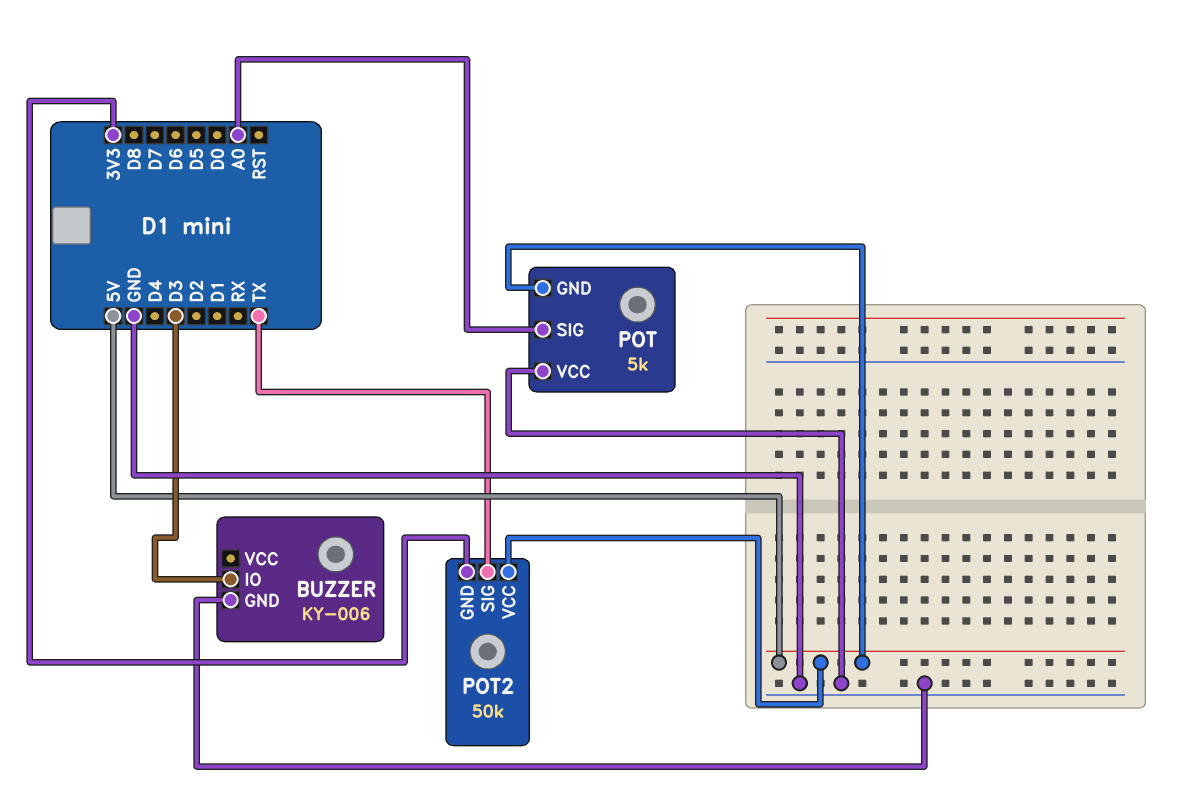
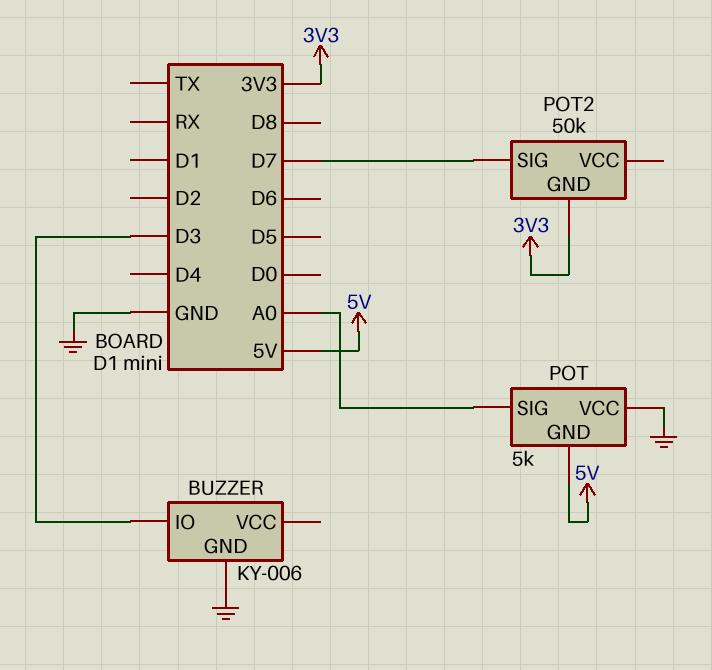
POT2 pin SIG: TX -> D7
POT2 pin VCC: 5V -> none

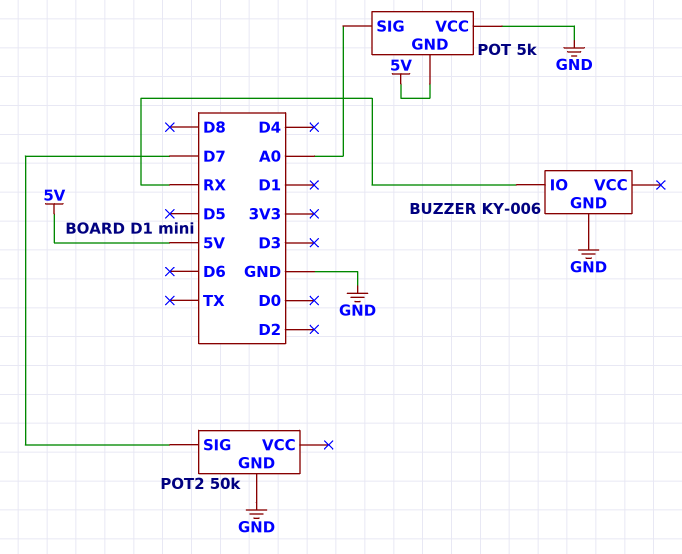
BUZZER pin IO: D3 -> RX
POT2 pin GND: 3V3 -> GND

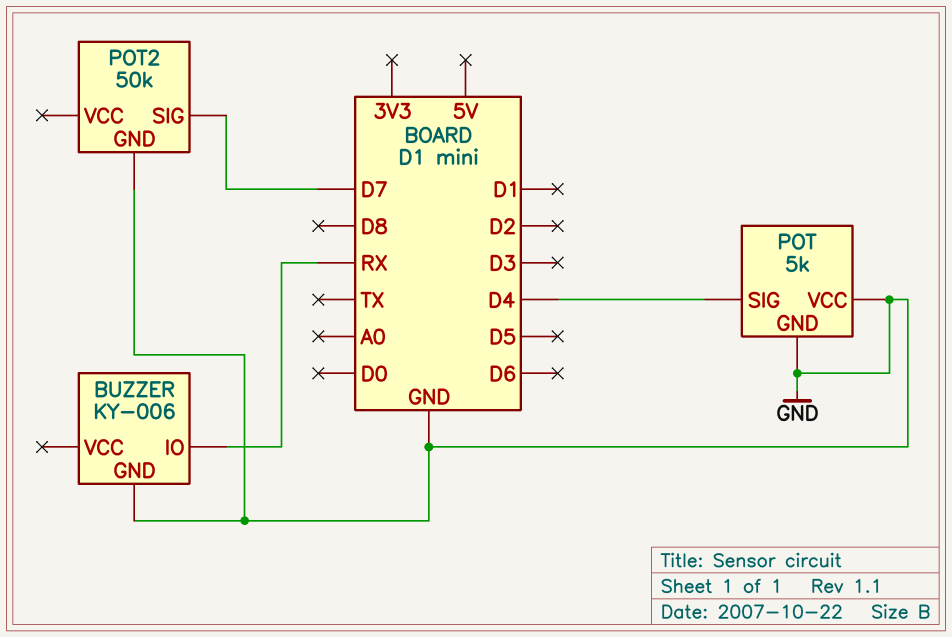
POT pin GND: 5V -> GND
POT pin SIG: A0 -> D4

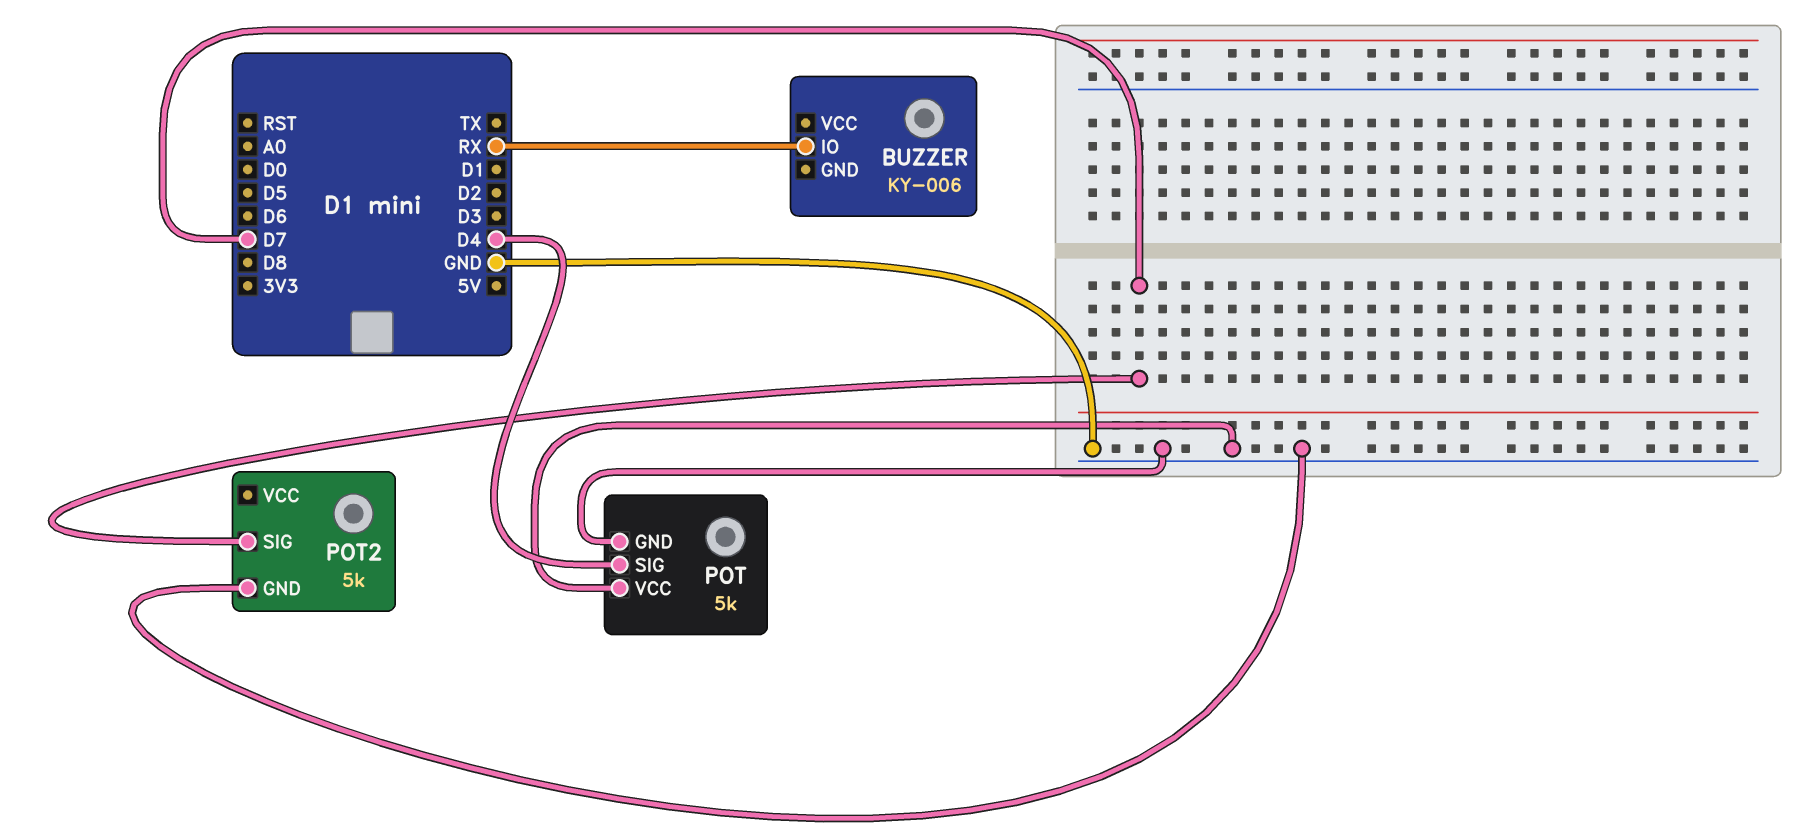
BUZZER pin GND: GND -> none
POT2: 50k -> 5k

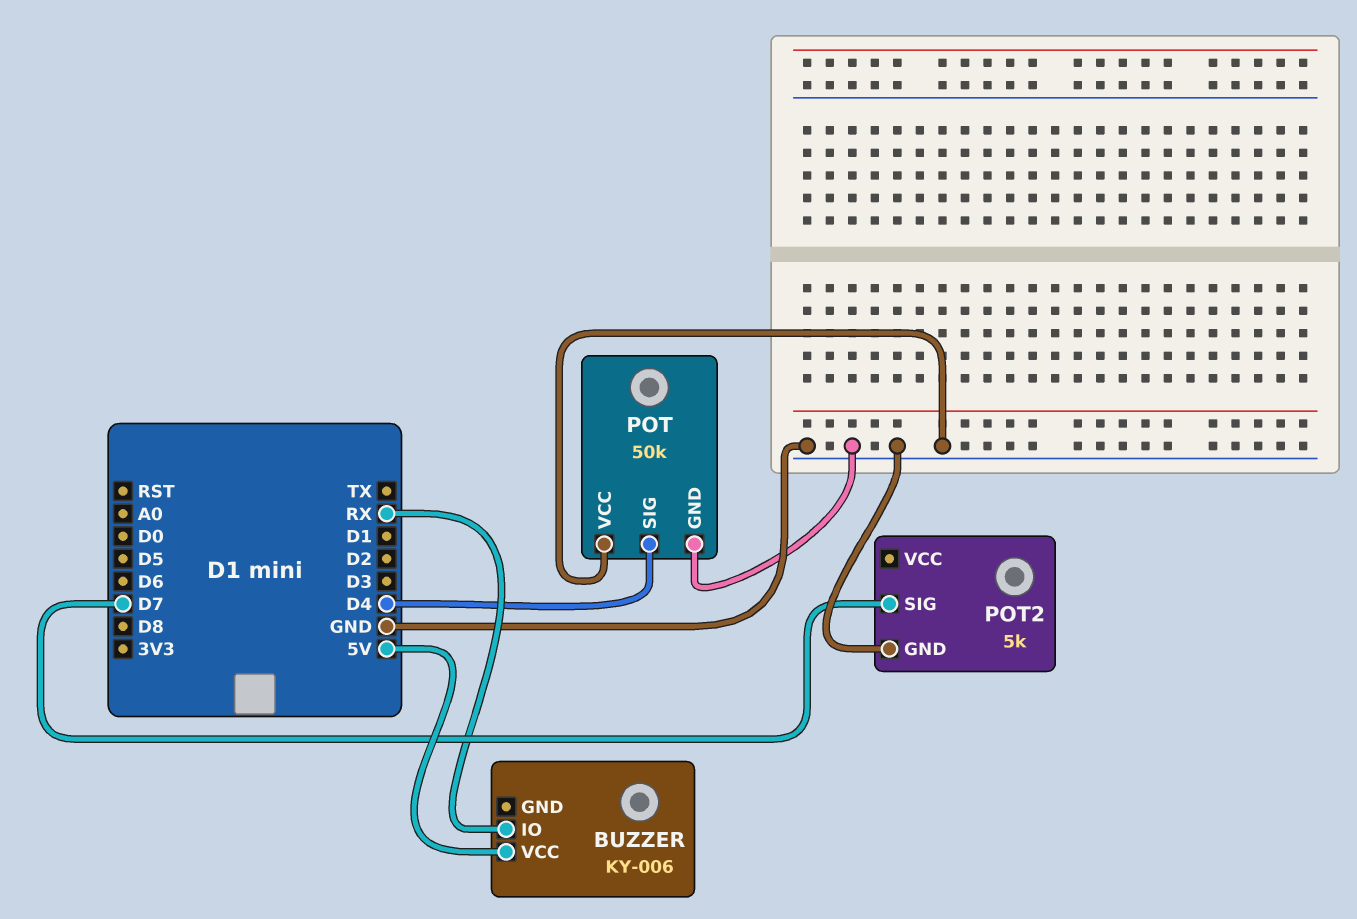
BUZZER pin VCC: none -> 5V
POT: 5k -> 50k

